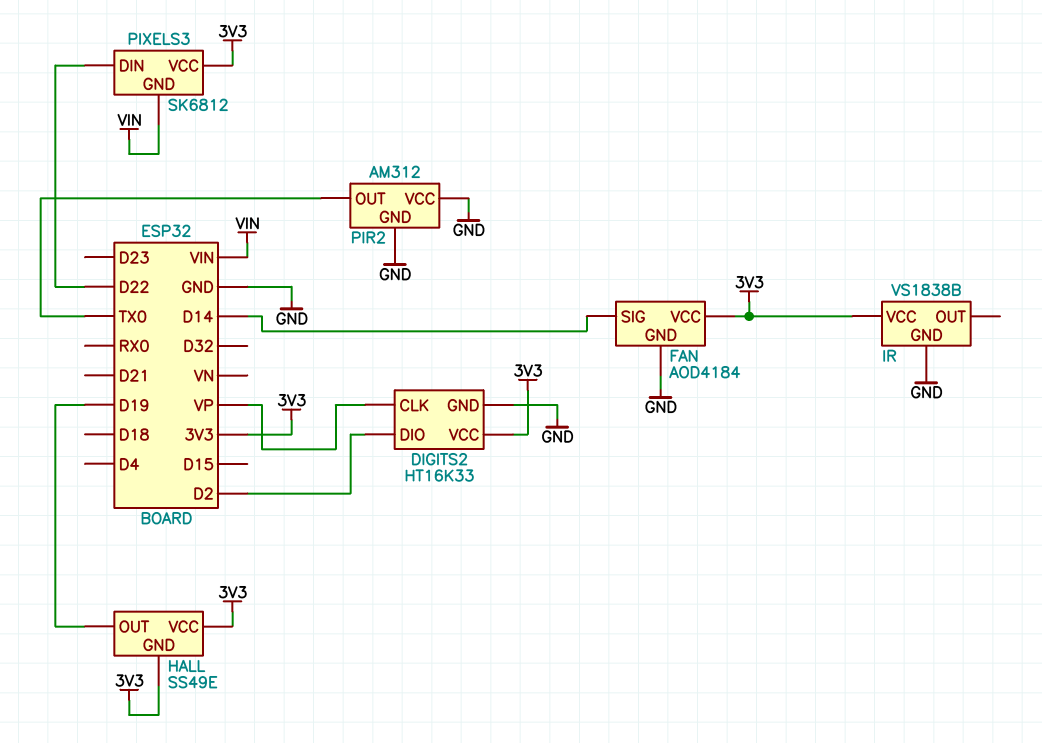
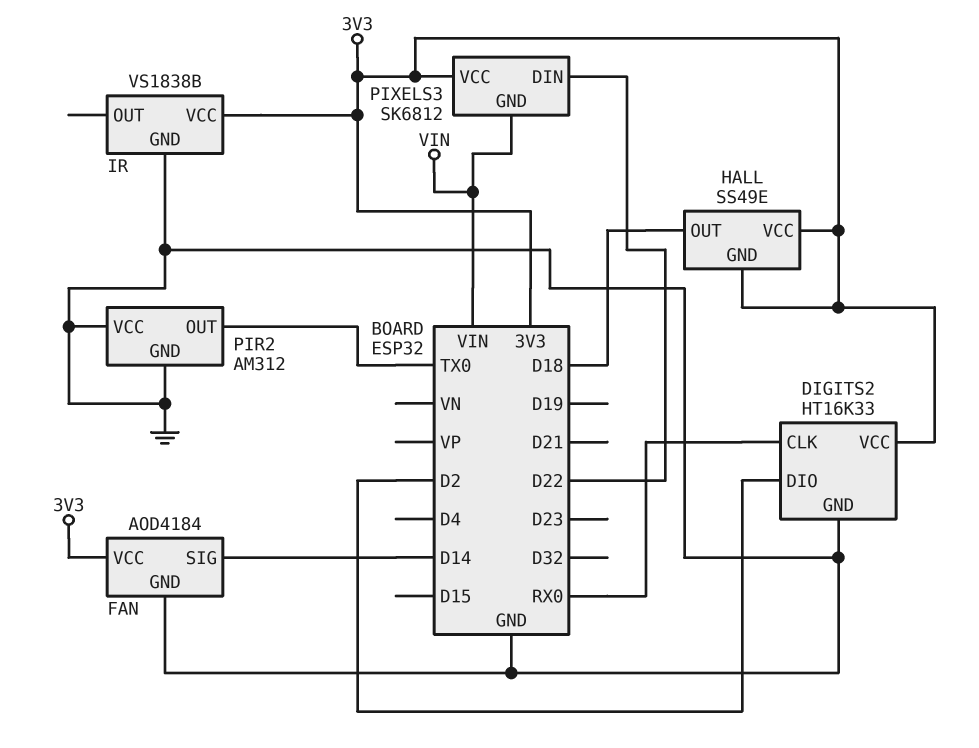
DIGITS2 pin CLK: VP -> RX0
HALL pin OUT: D19 -> D18

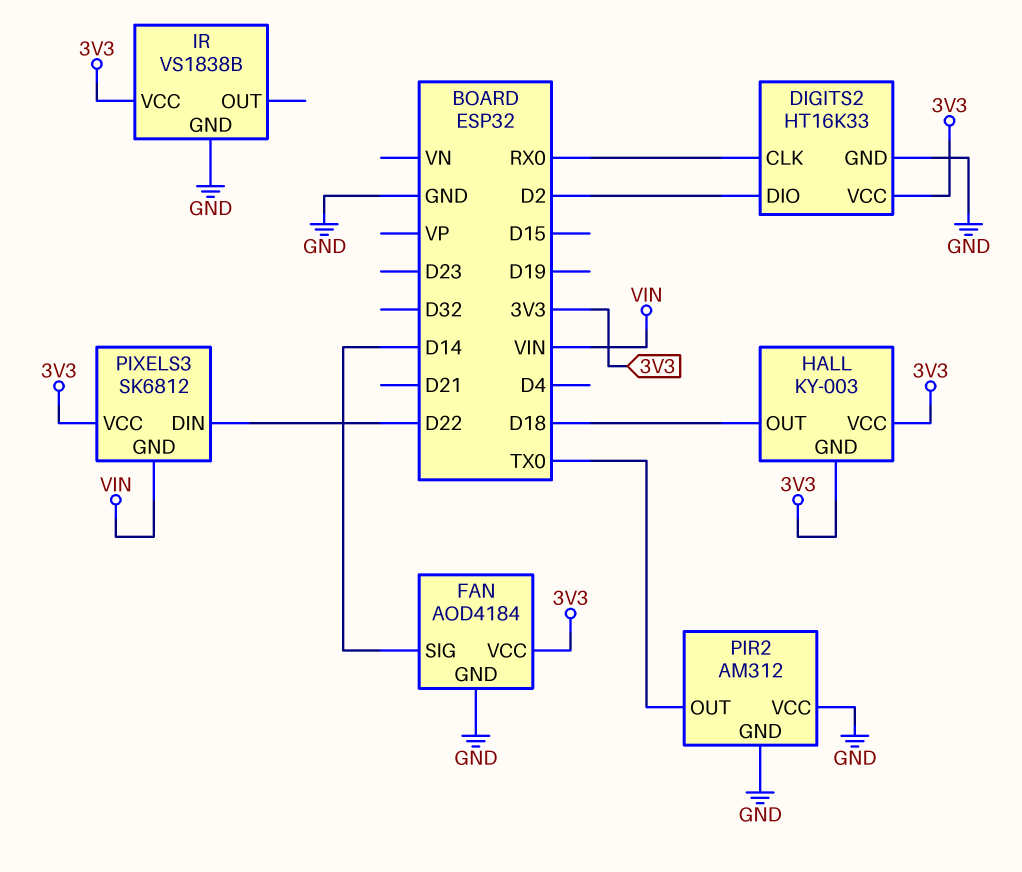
HALL: SS49E -> KY-003

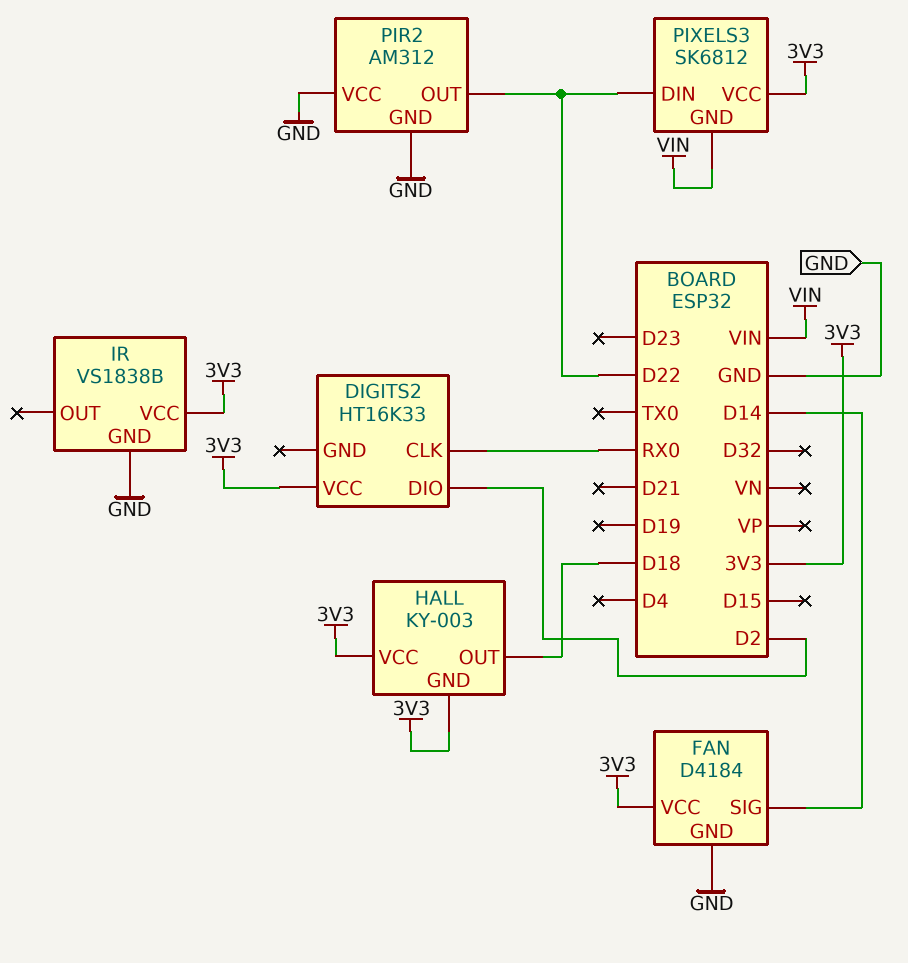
DIGITS2 pin GND: GND -> none
FAN: AOD4184 -> D4184
PIR2 pin OUT: TX0 -> D22

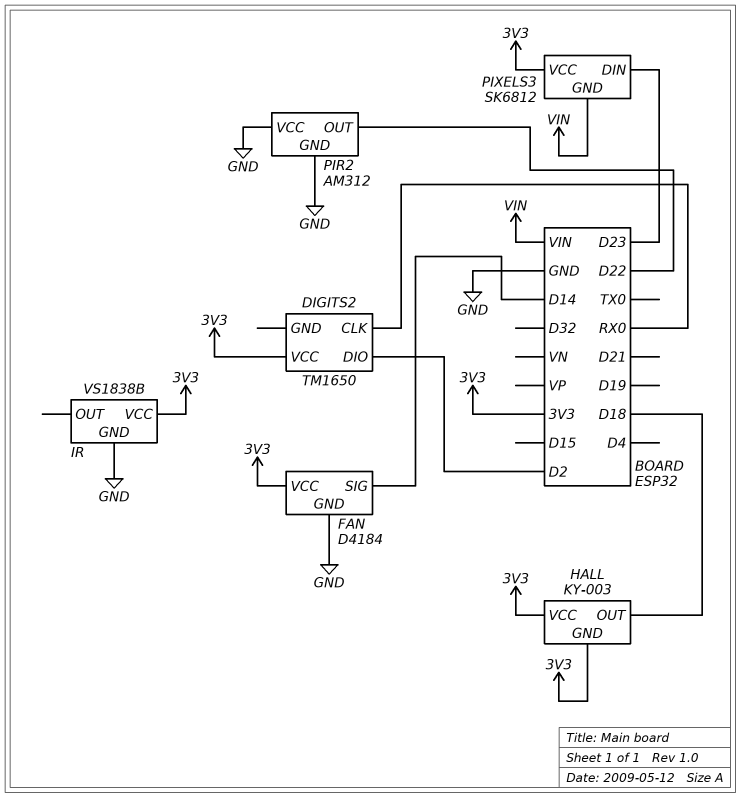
DIGITS2: HT16K33 -> TM1650
PIXELS3 pin DIN: D22 -> D23

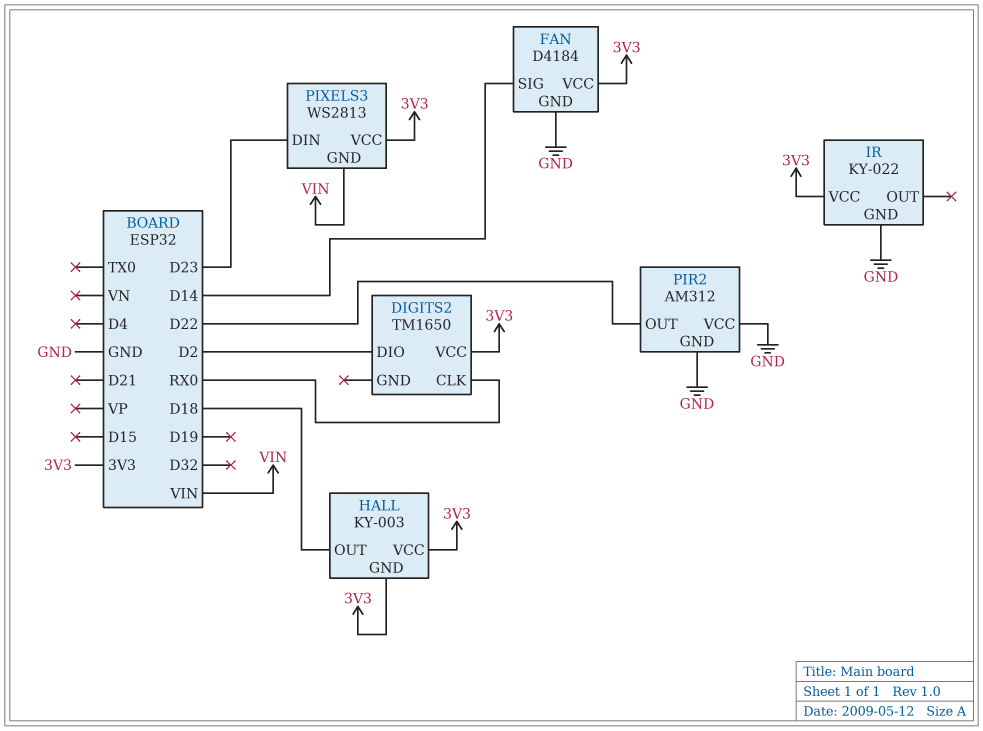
IR: VS1838B -> KY-022
PIXELS3: SK6812 -> WS2813

